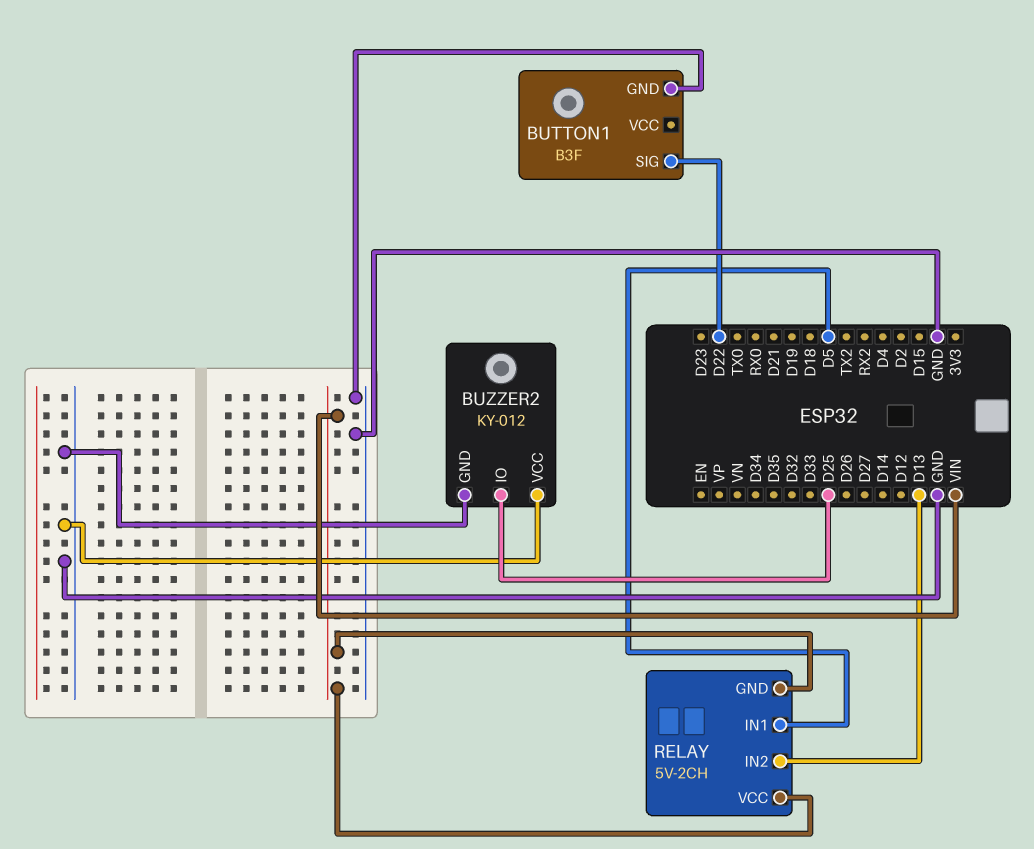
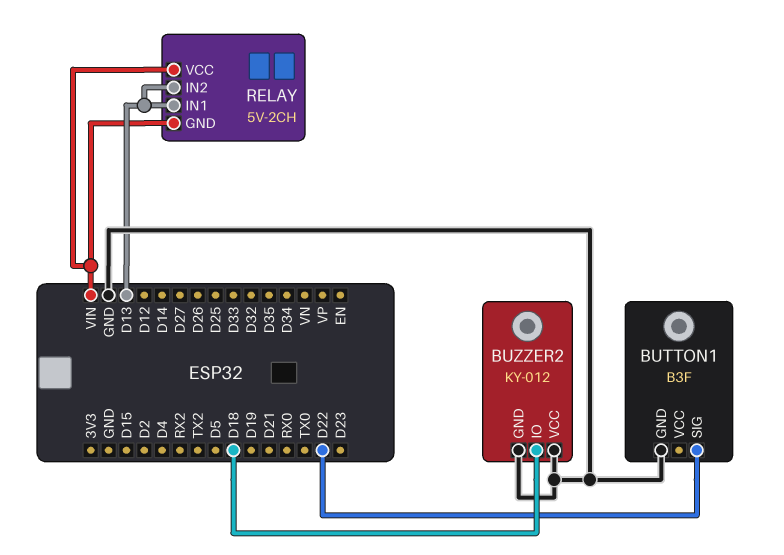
BUZZER2 pin IO: D25 -> D18
RELAY pin IN1: D5 -> D13

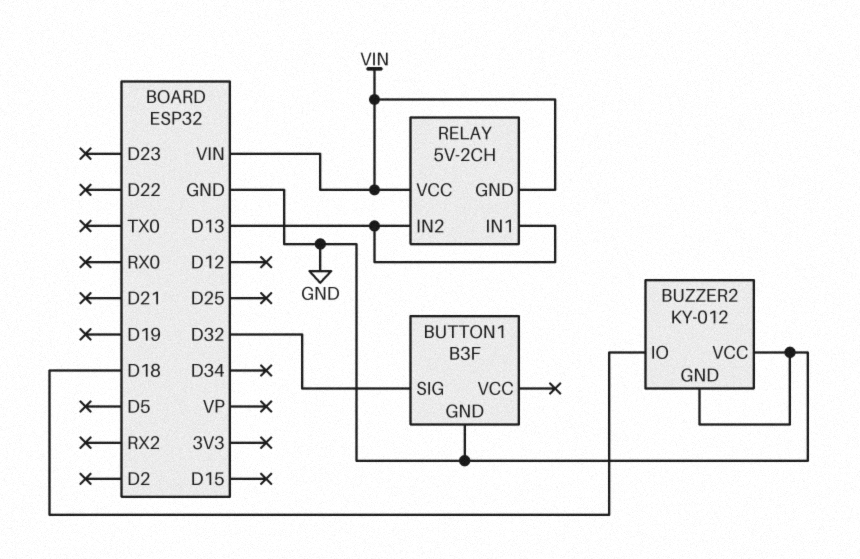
BUTTON1 pin SIG: D22 -> D32

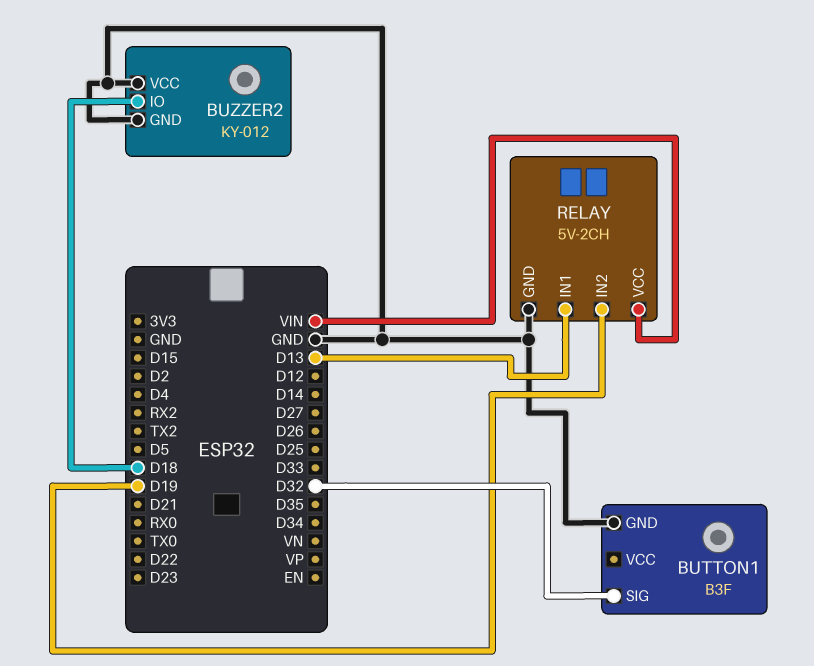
RELAY pin GND: VIN -> GND
RELAY pin IN2: D13 -> D19

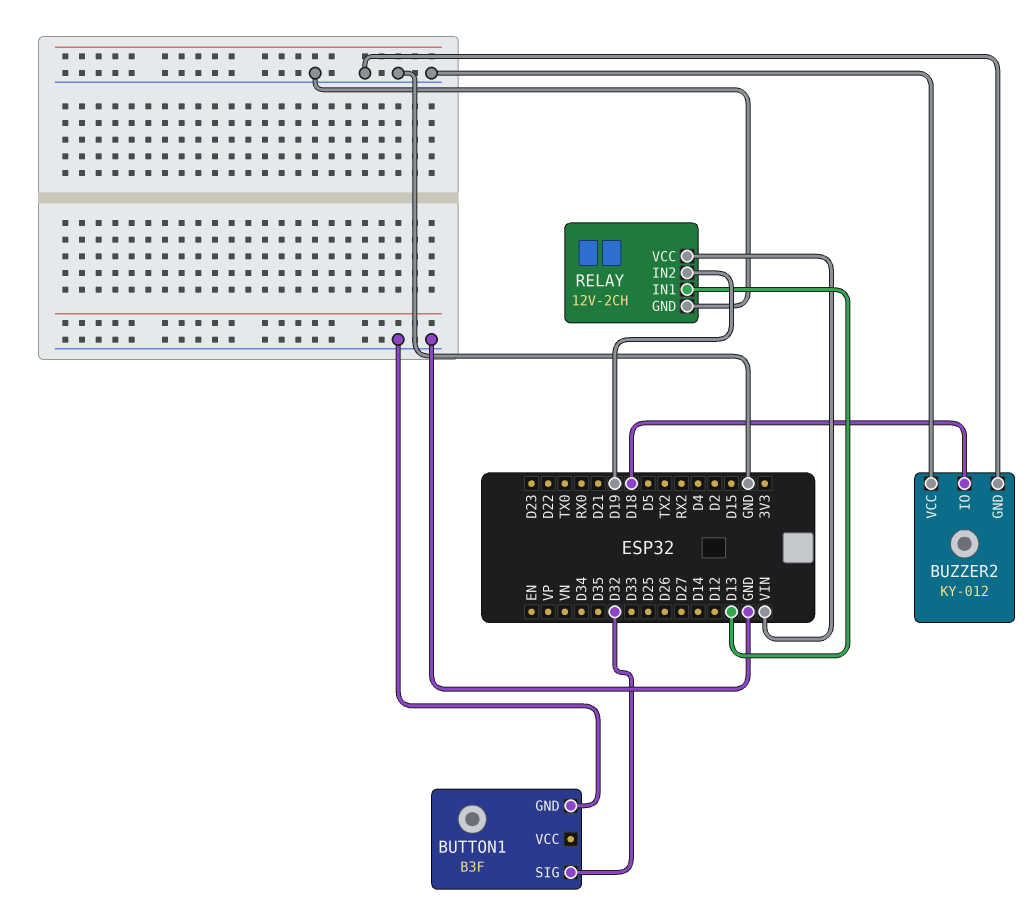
RELAY: 5V-2CH -> 12V-2CH

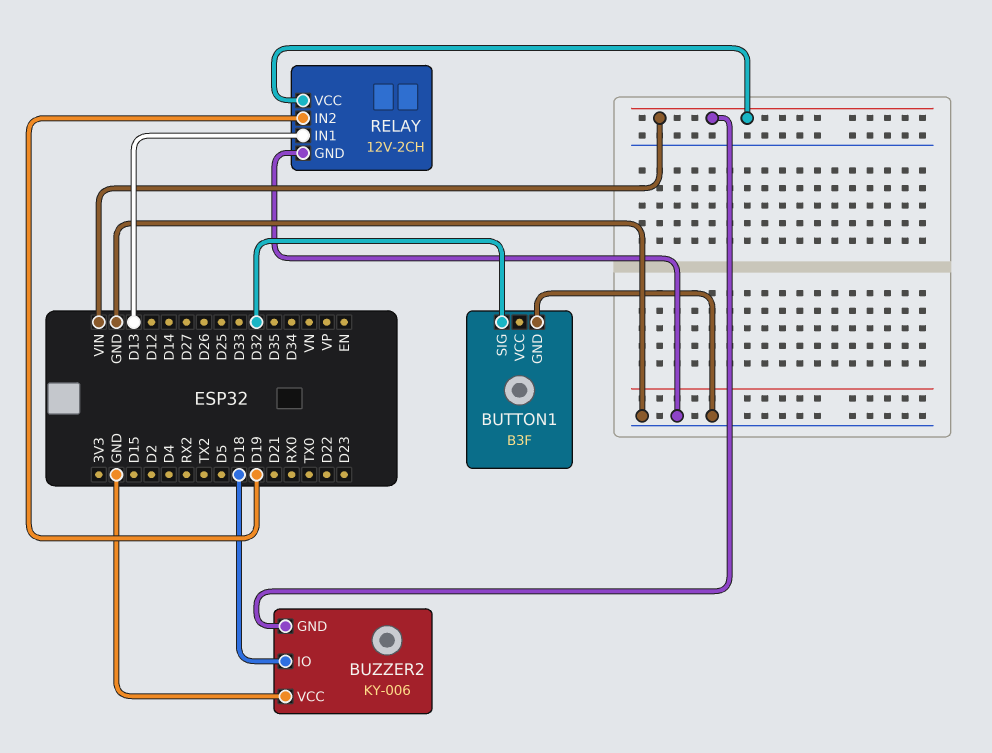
BUZZER2: KY-012 -> KY-006
BUZZER2 pin GND: GND -> VIN

